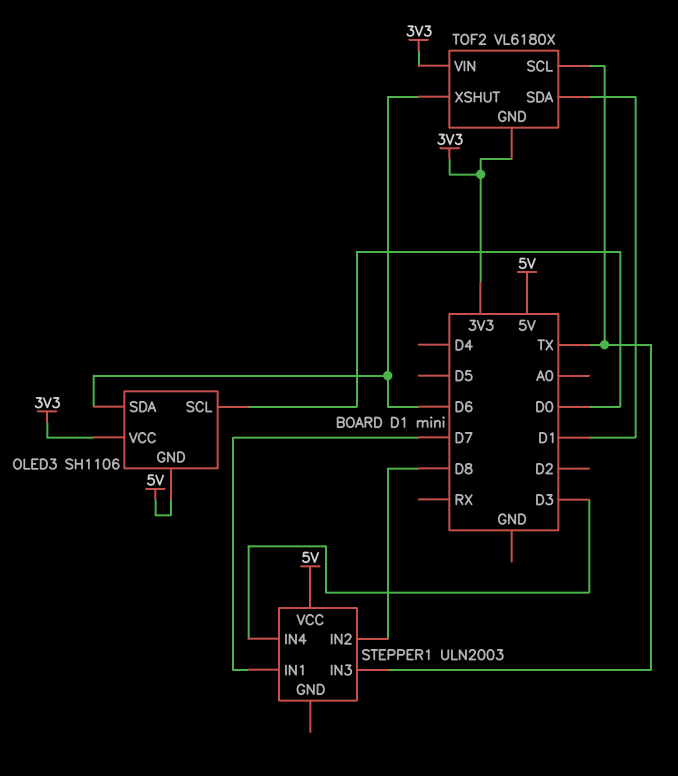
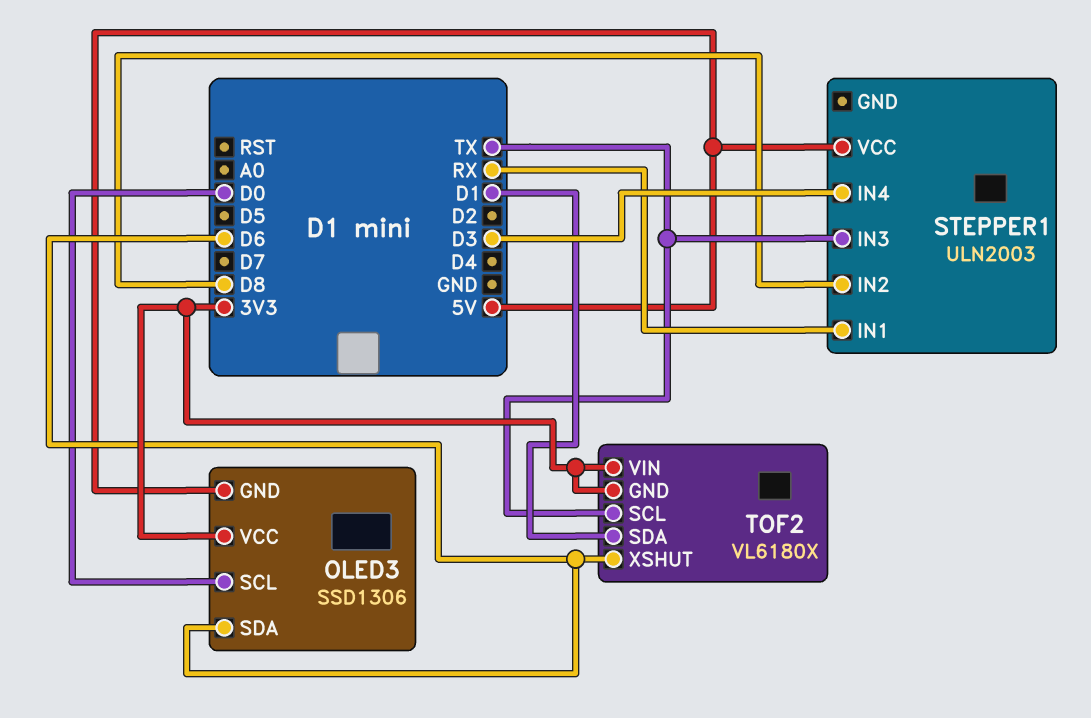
OLED3: SH1106 -> SSD1306
STEPPER1 pin IN1: D7 -> RX

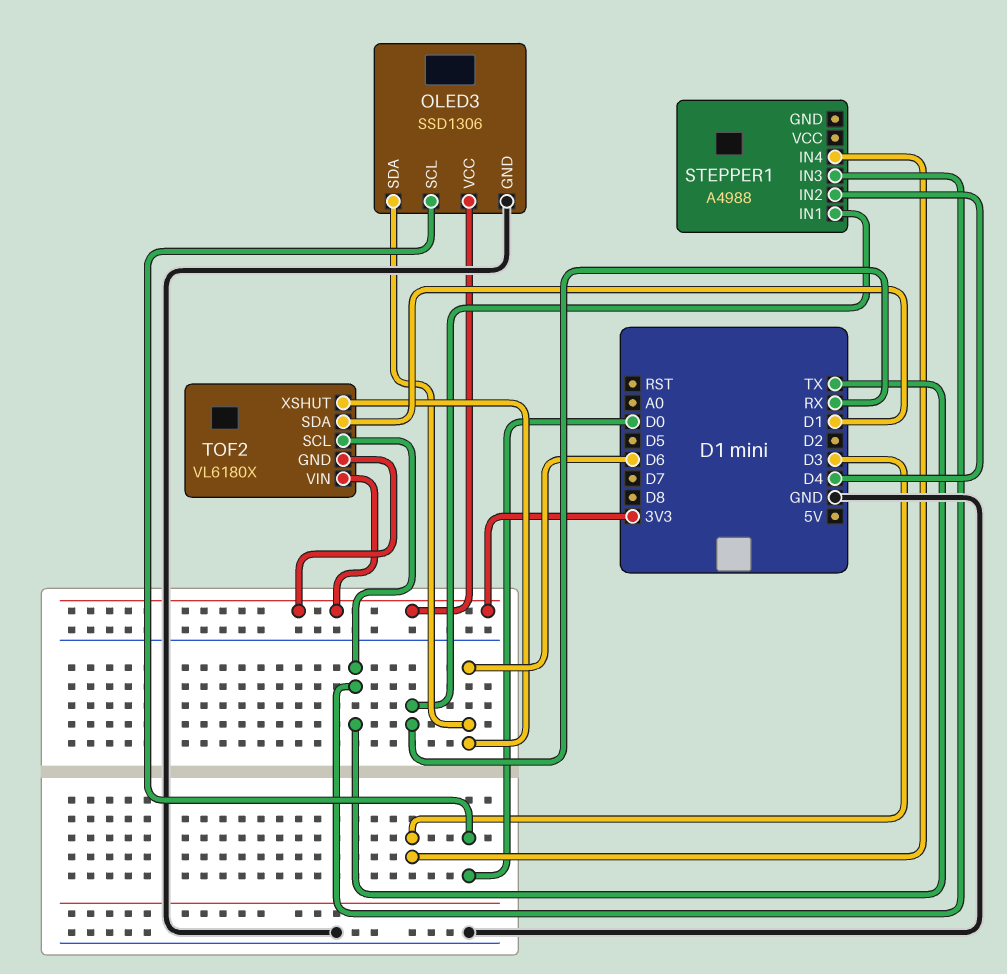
OLED3 pin GND: 5V -> GND
STEPPER1: ULN2003 -> A4988
STEPPER1 pin IN2: D8 -> D4
STEPPER1 pin VCC: 5V -> none

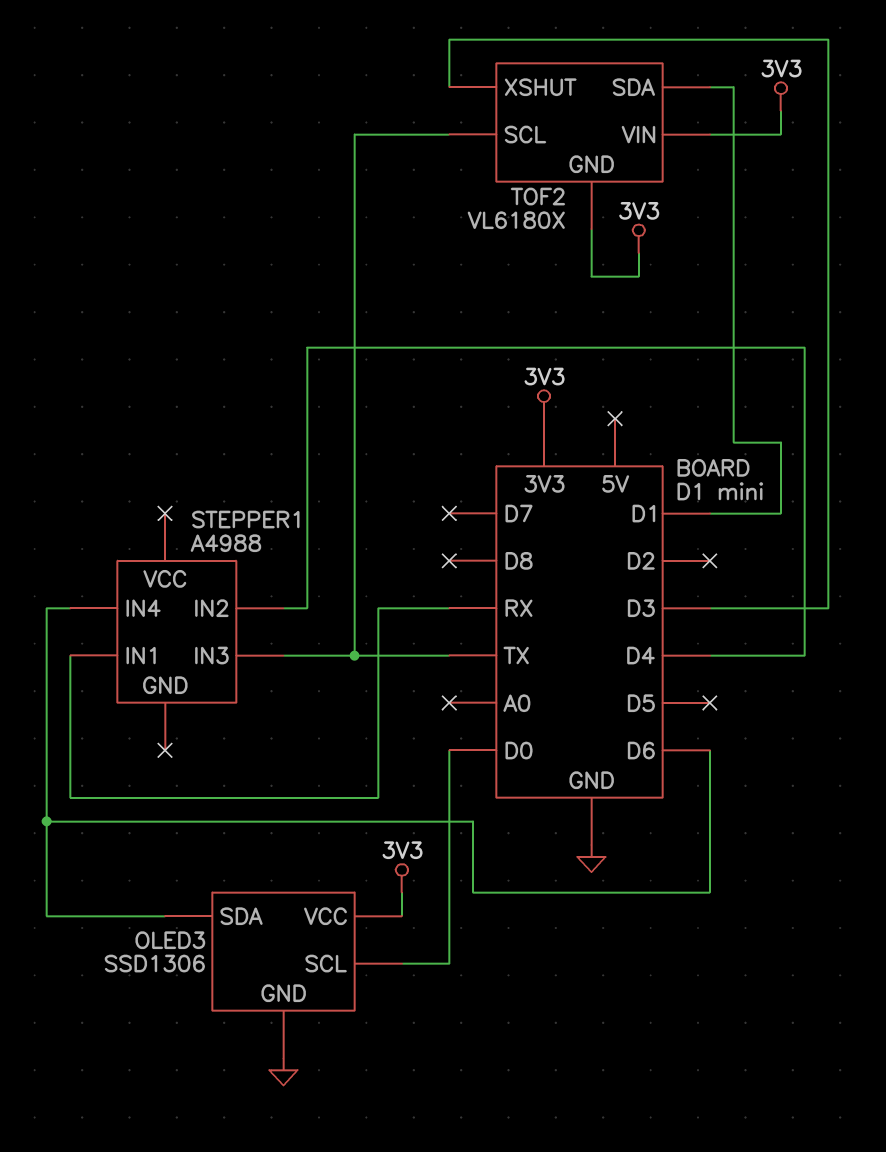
STEPPER1 pin IN4: D3 -> D6
TOF2 pin XSHUT: D6 -> D3

